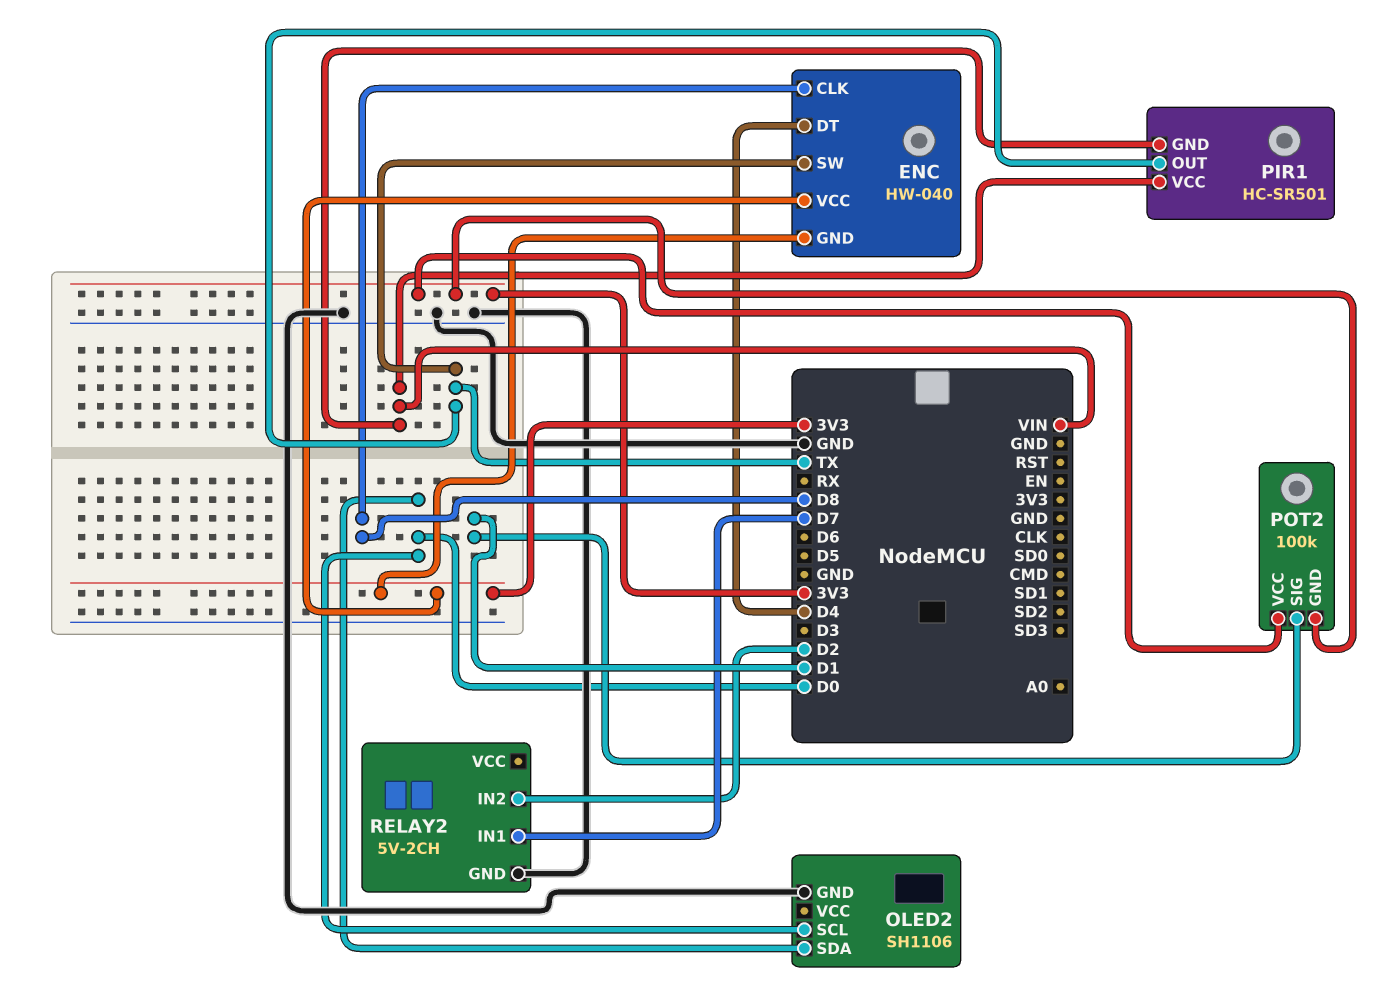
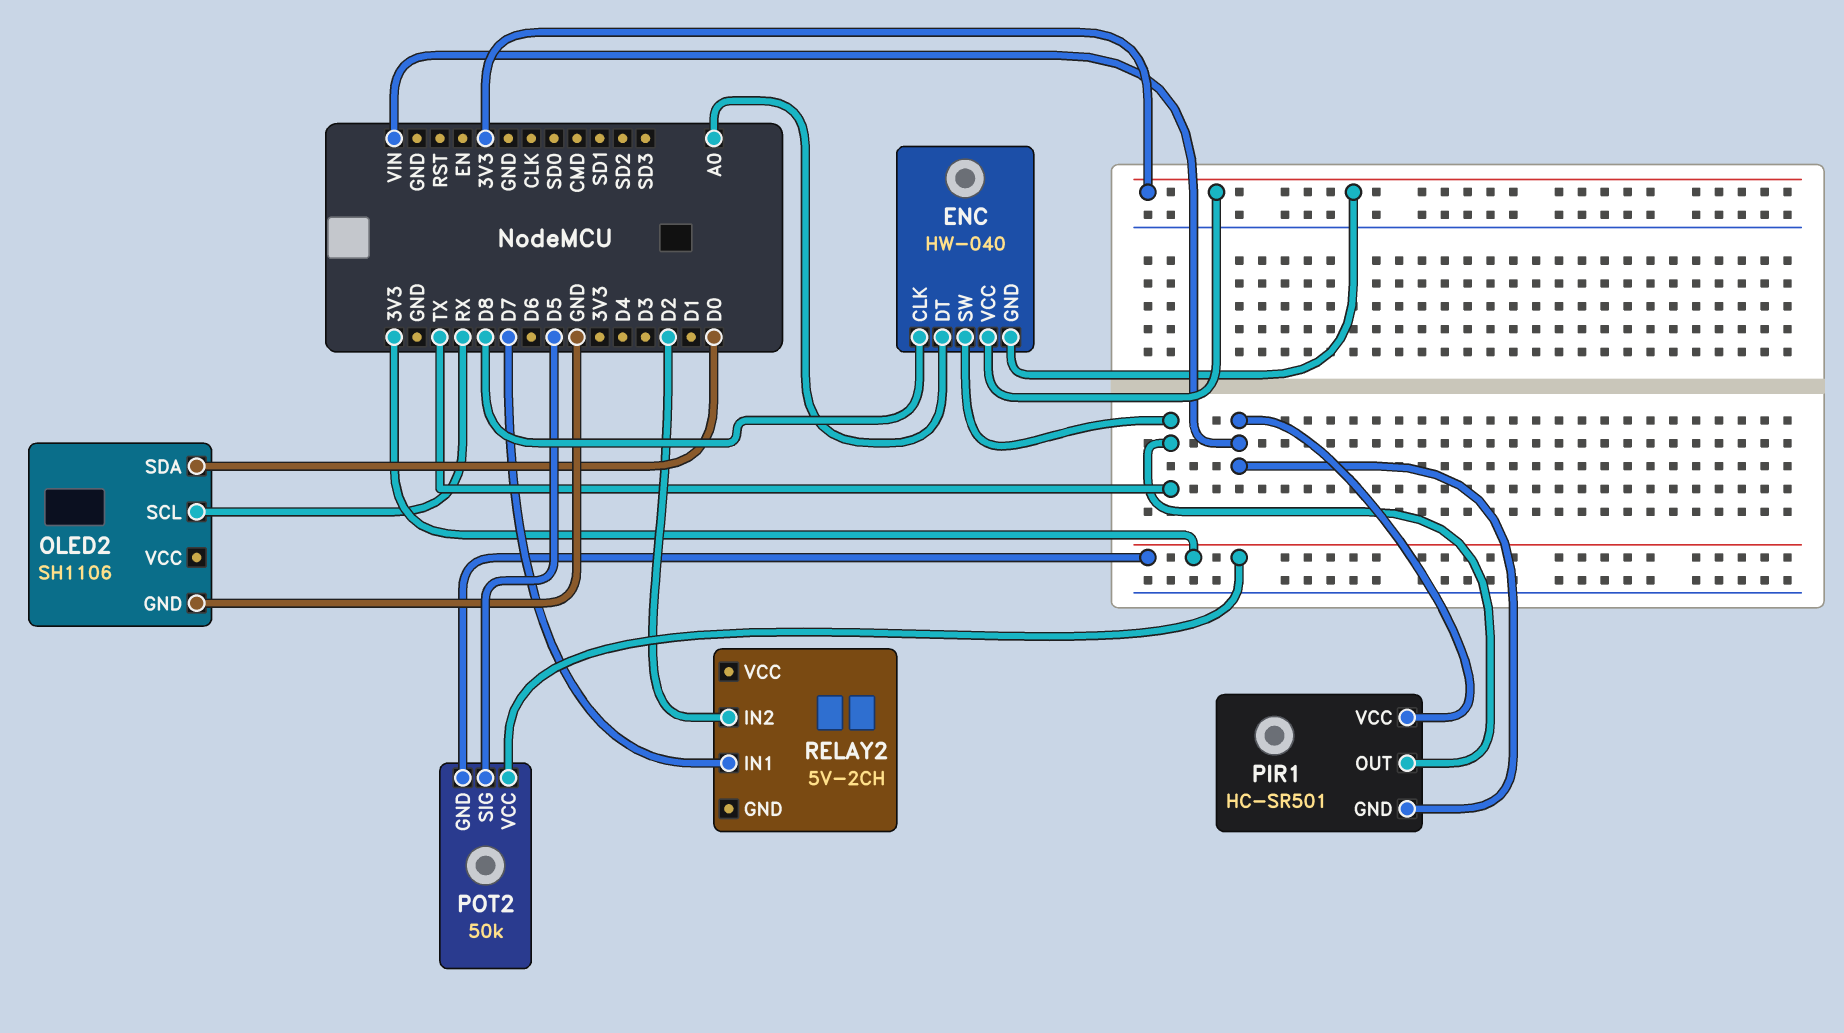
ENC pin DT: D4 -> A0
OLED2 pin SCL: D0 -> RX
POT2: 100k -> 50k
POT2 pin SIG: D1 -> D5
RELAY2 pin GND: GND -> none

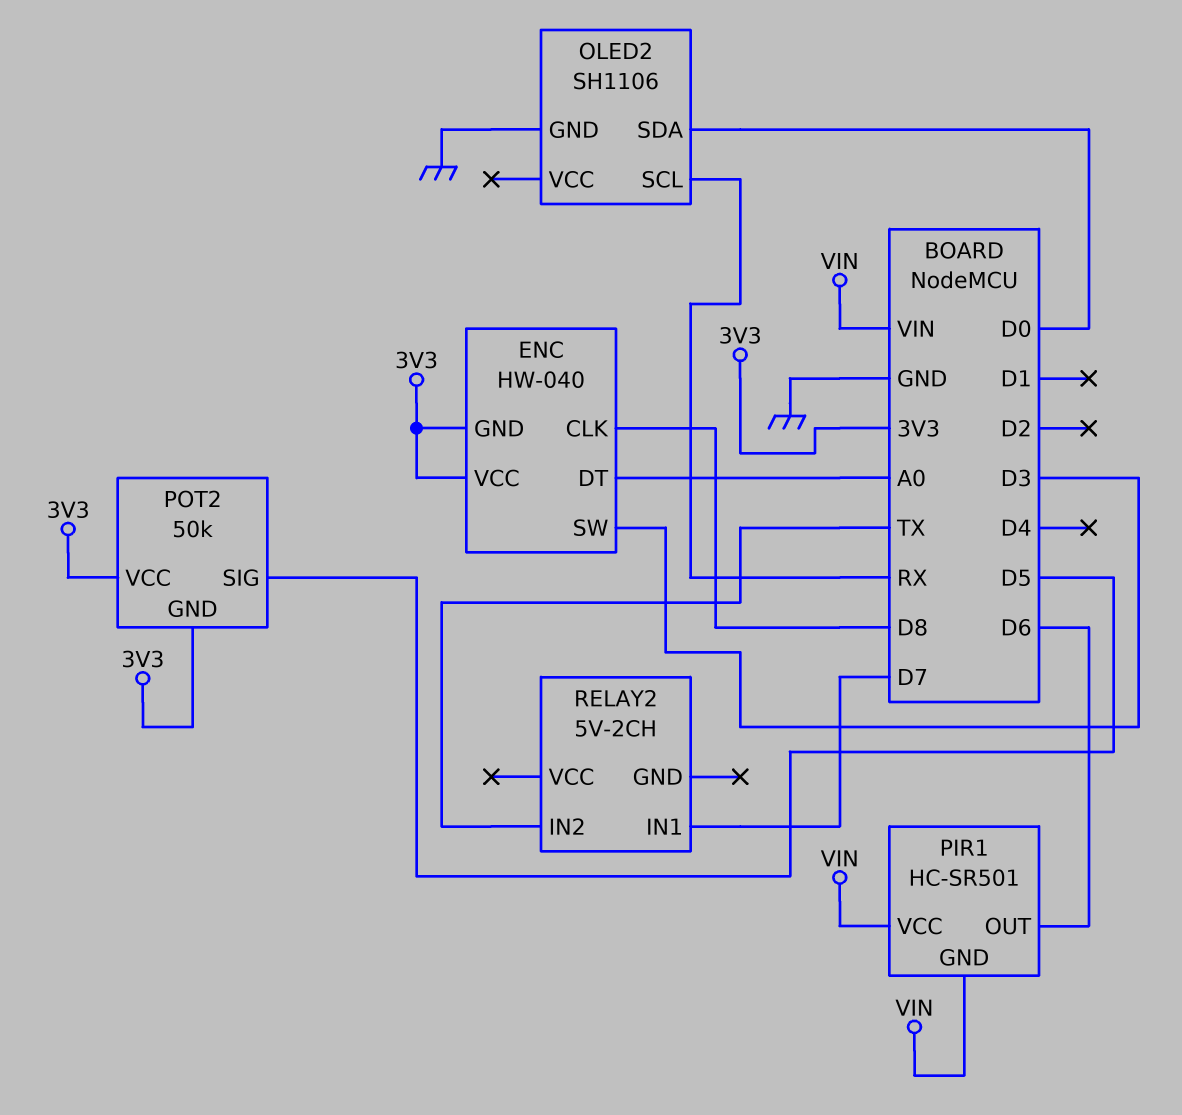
ENC pin SW: TX -> D3
PIR1 pin OUT: TX -> D6
RELAY2 pin IN2: D2 -> TX

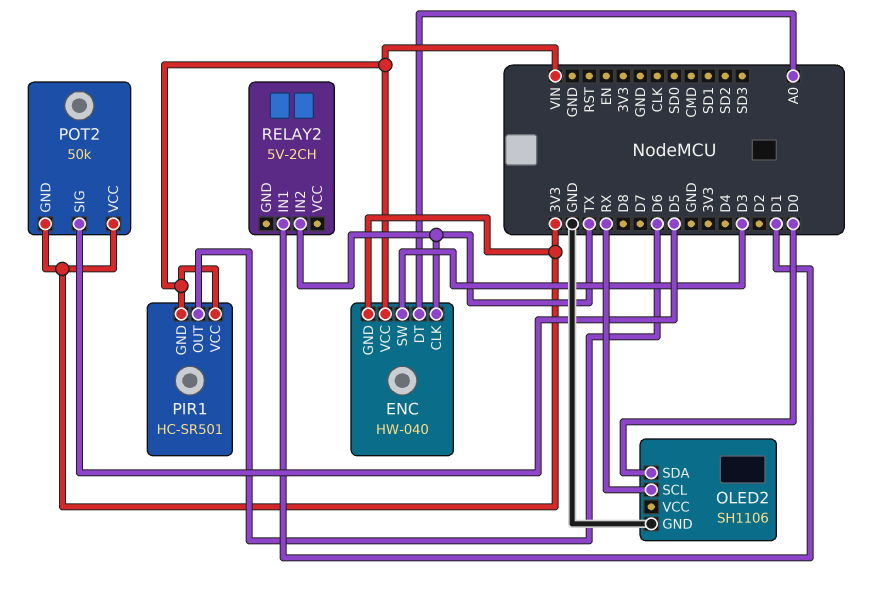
ENC pin CLK: D8 -> TX
ENC pin VCC: 3V3 -> VIN
RELAY2 pin IN1: D7 -> D1

